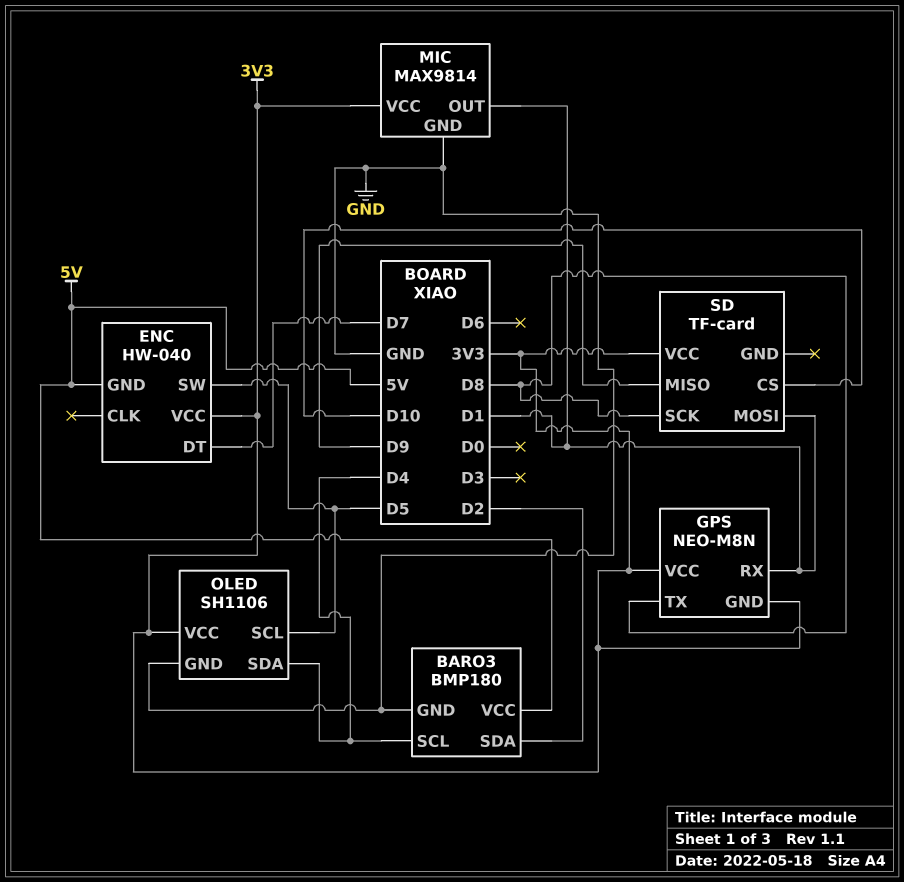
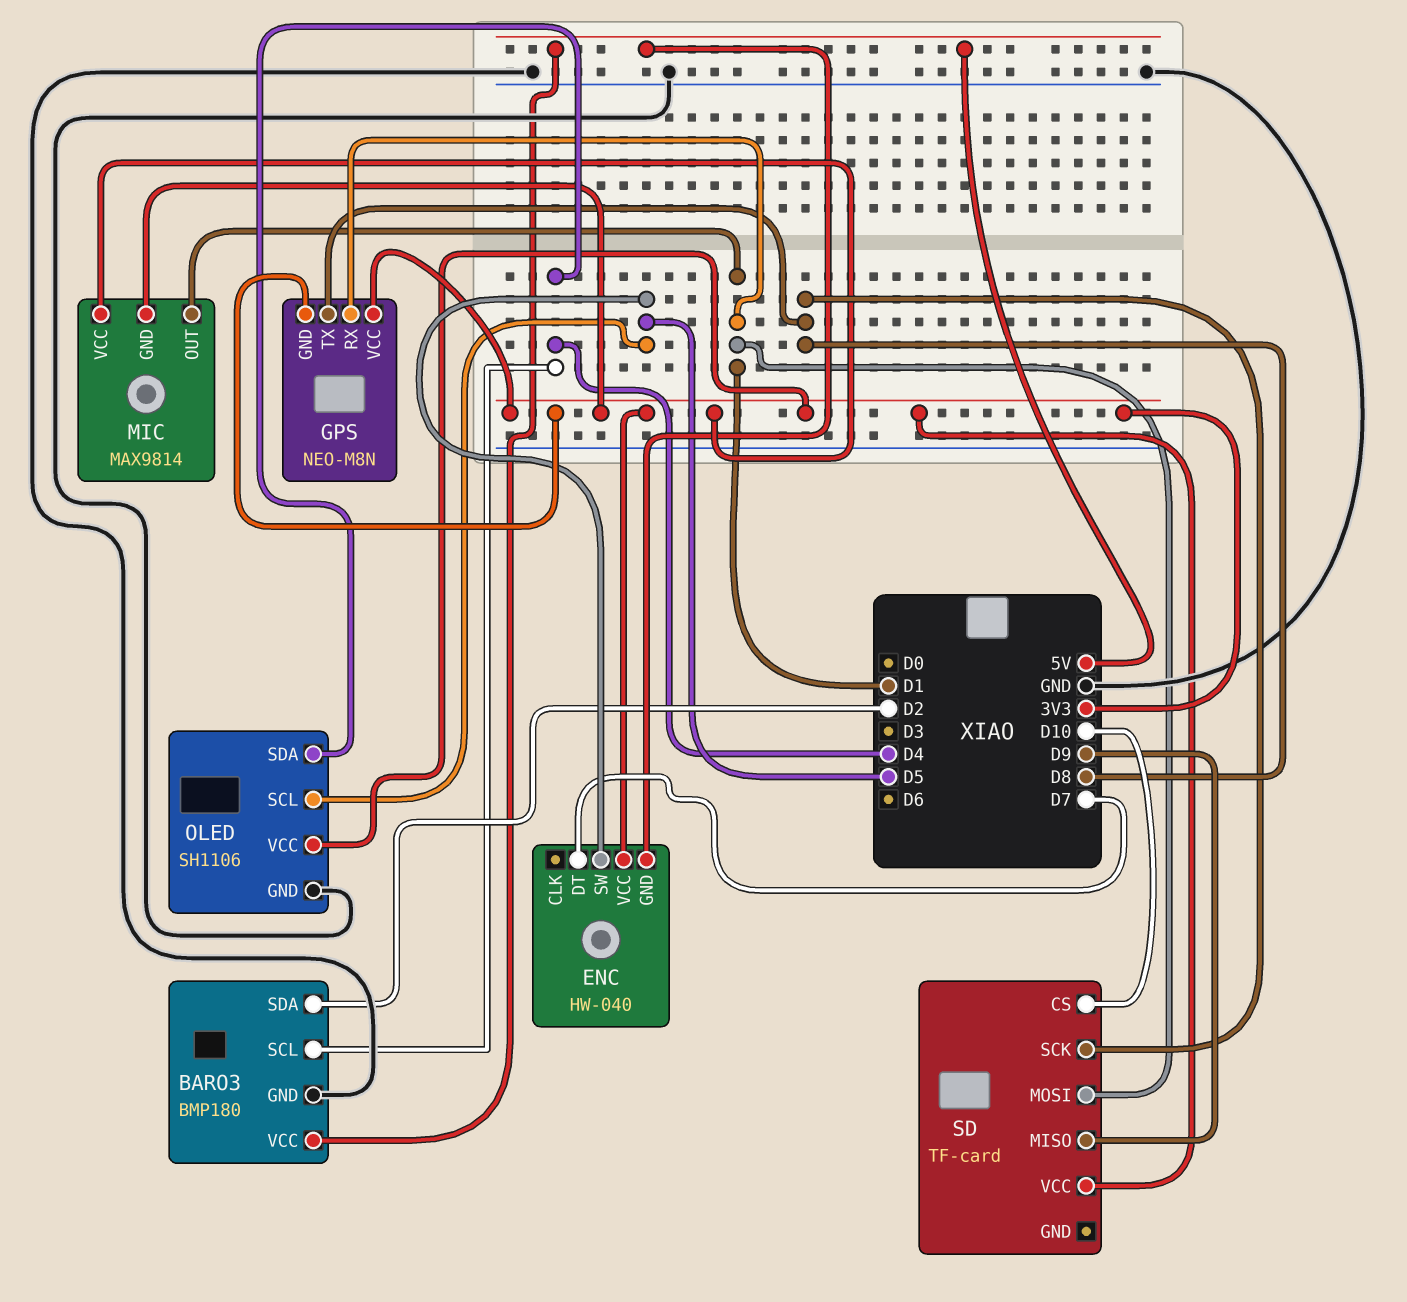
MIC pin GND: GND -> 3V3

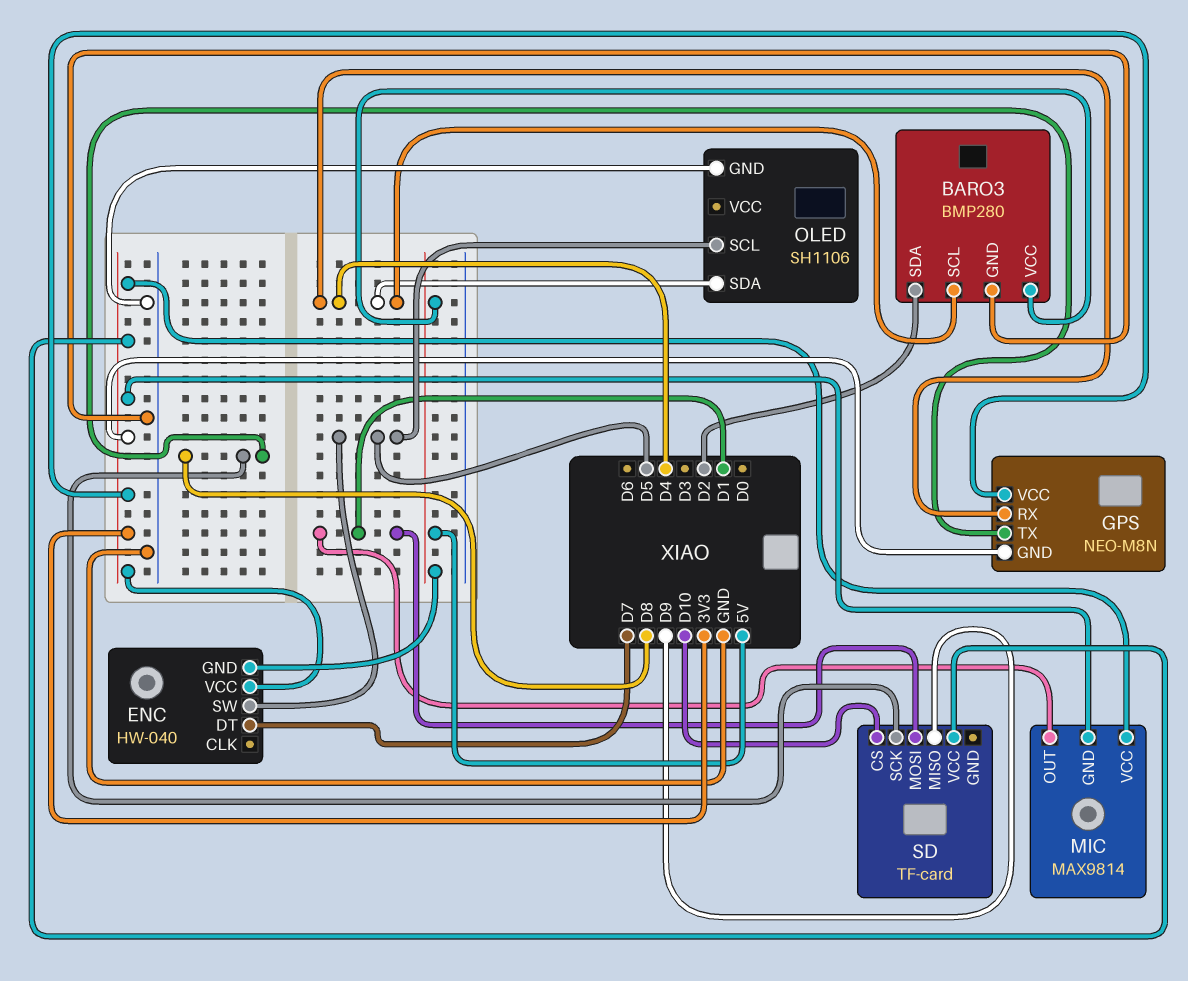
BARO3: BMP180 -> BMP280
GPS pin RX: D1 -> D4
OLED pin VCC: 3V3 -> none

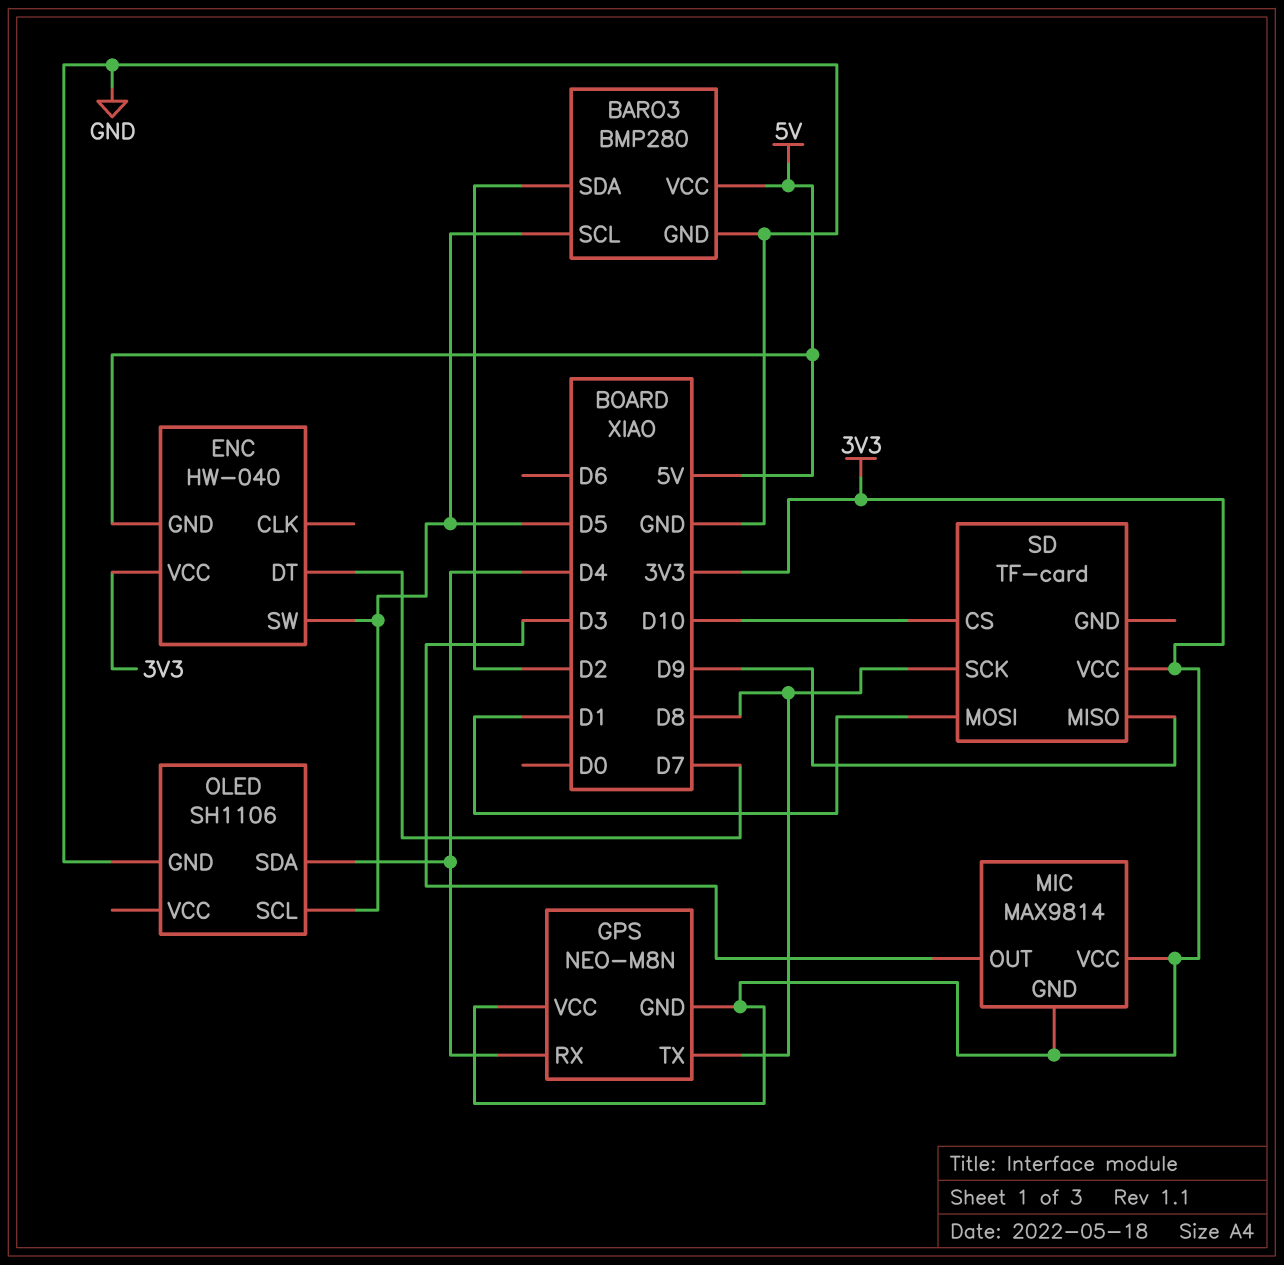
BARO3 pin SCL: D4 -> D5
MIC pin OUT: D1 -> D3

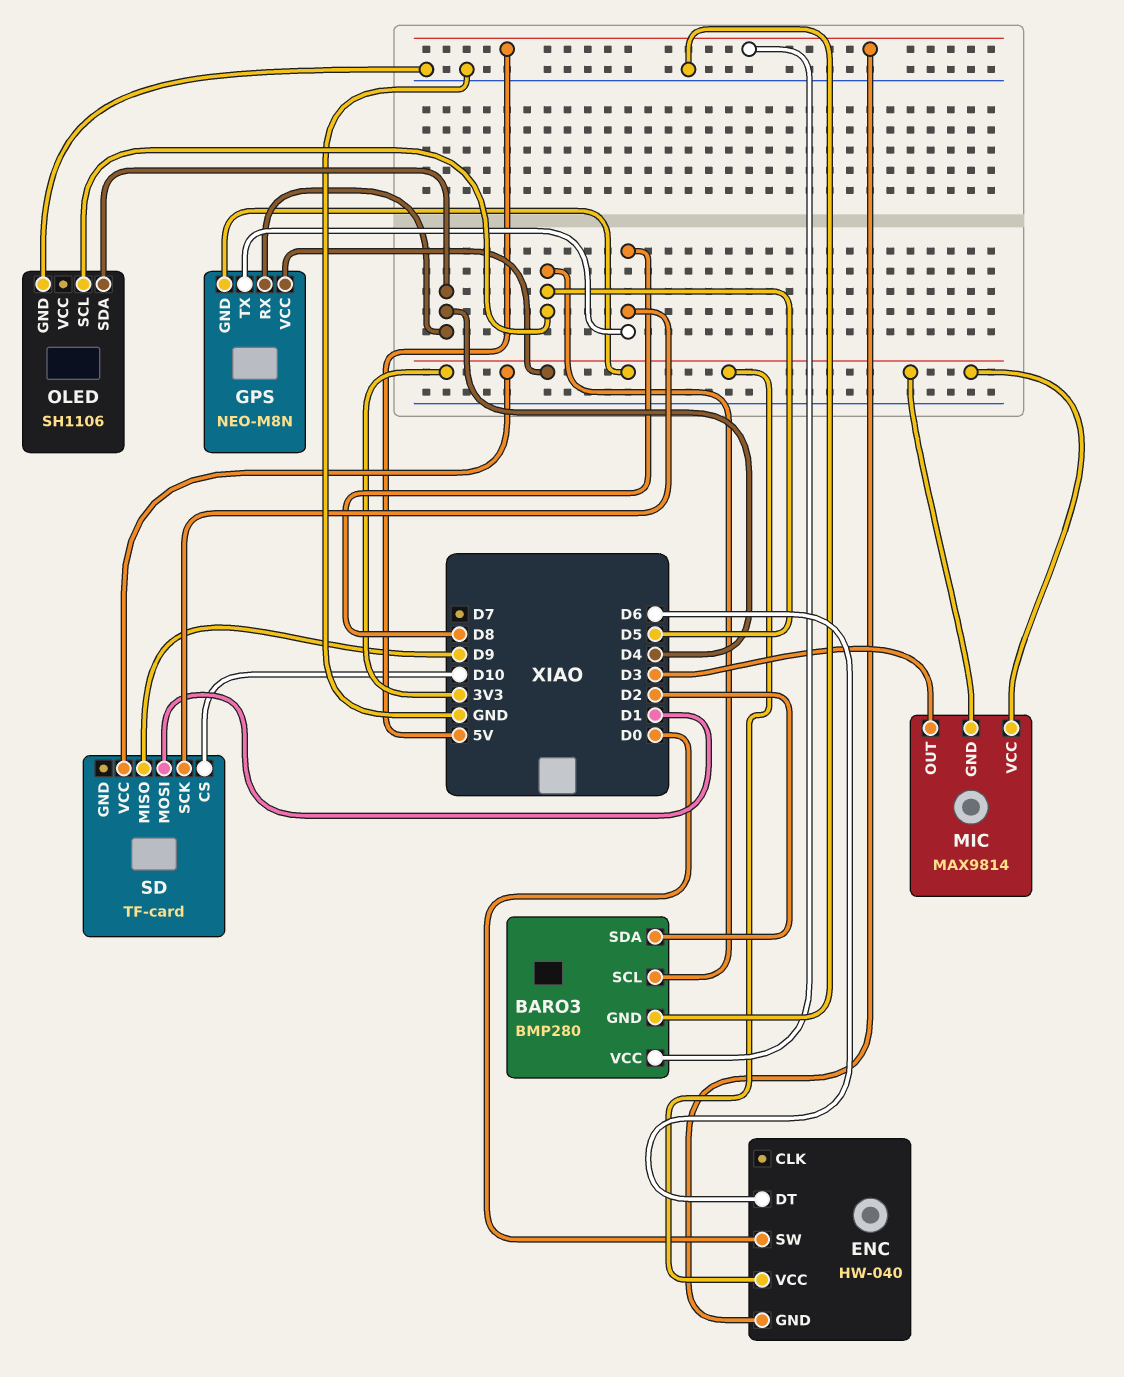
ENC pin DT: D7 -> D6
ENC pin SW: D5 -> D0

